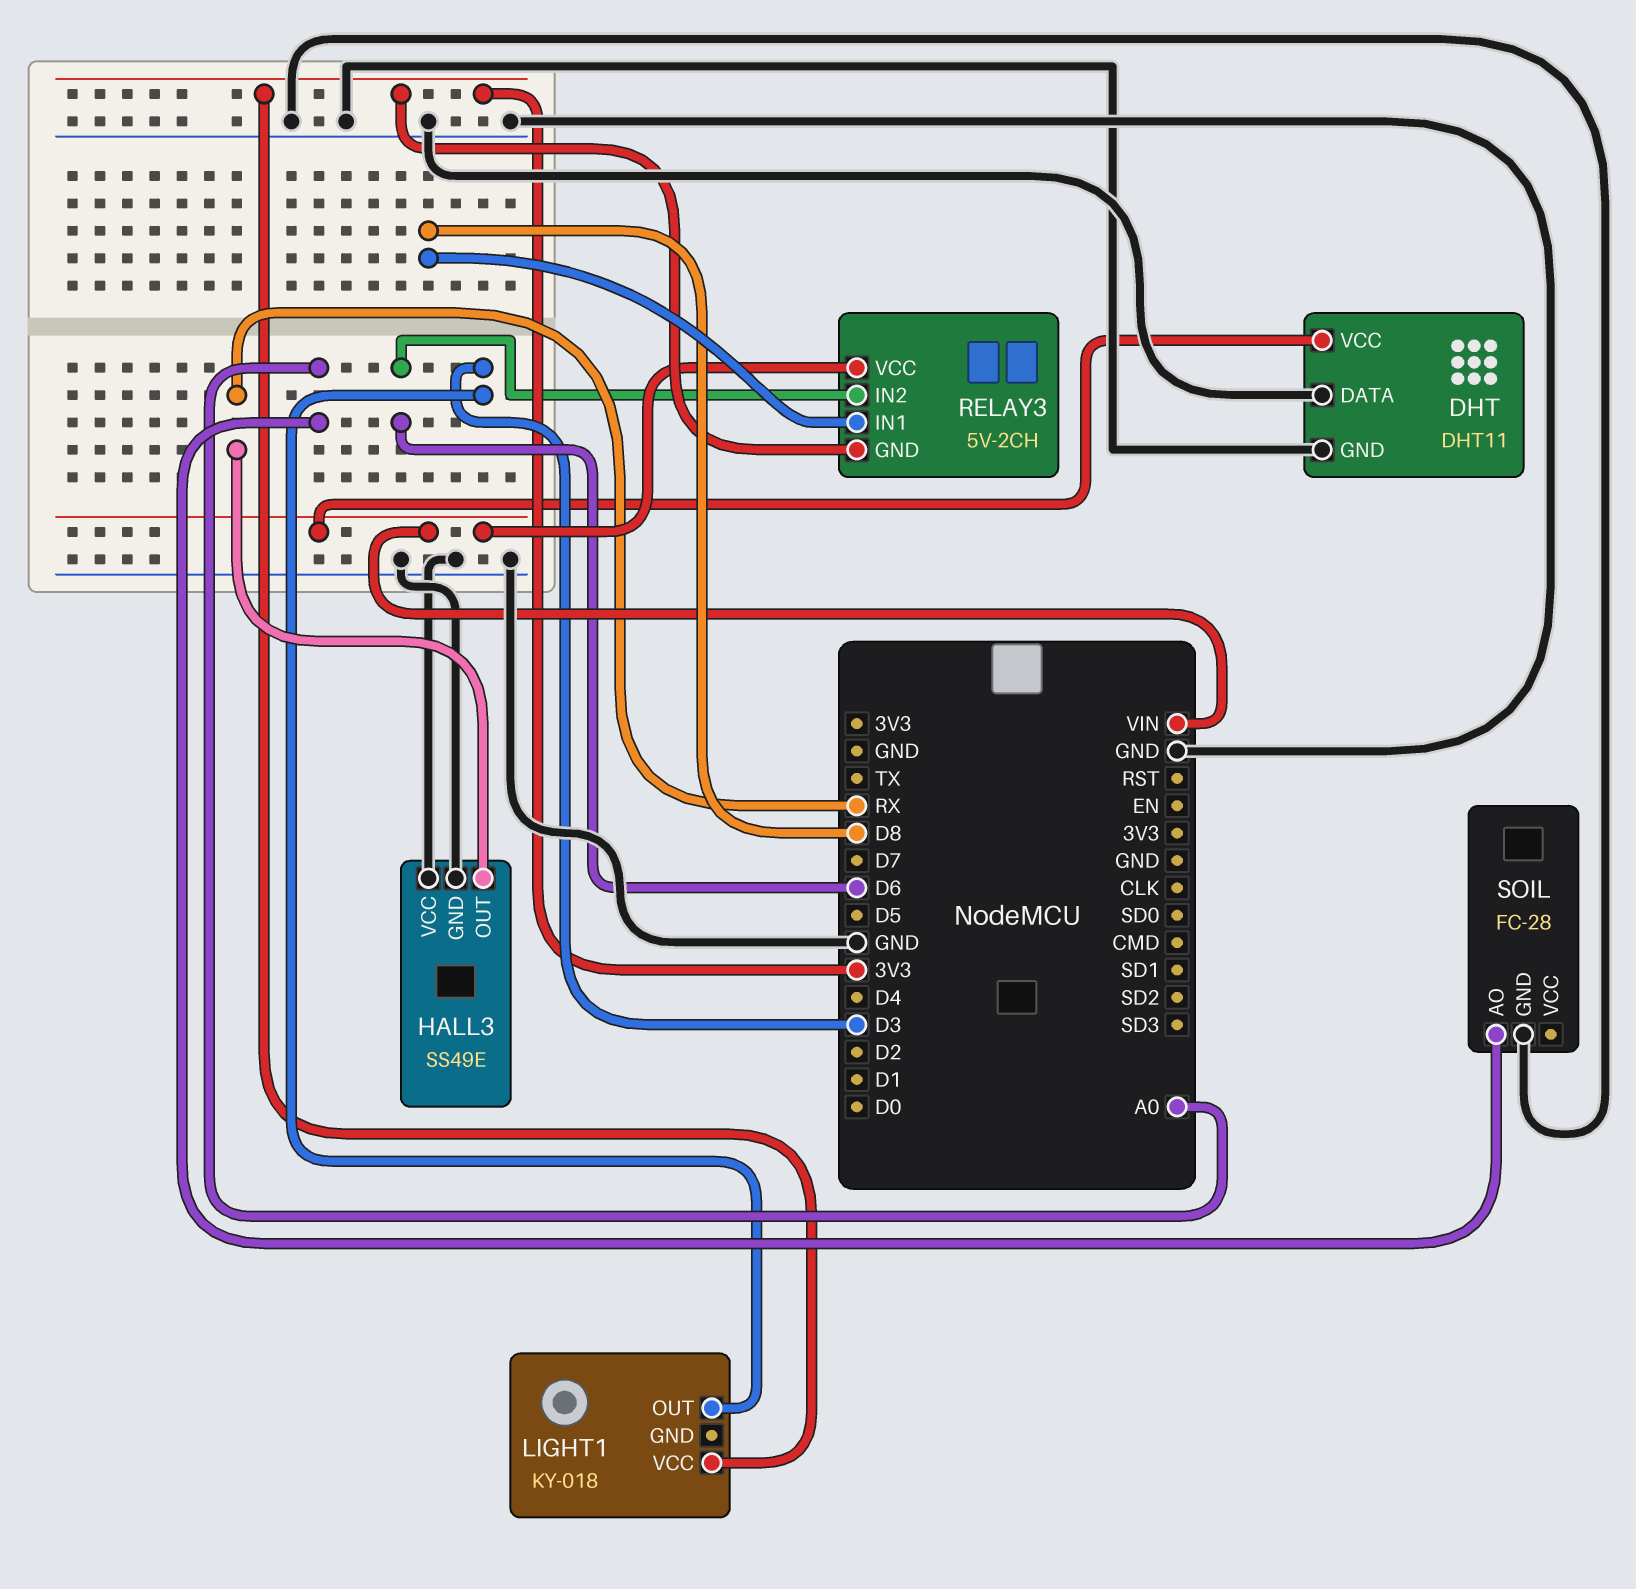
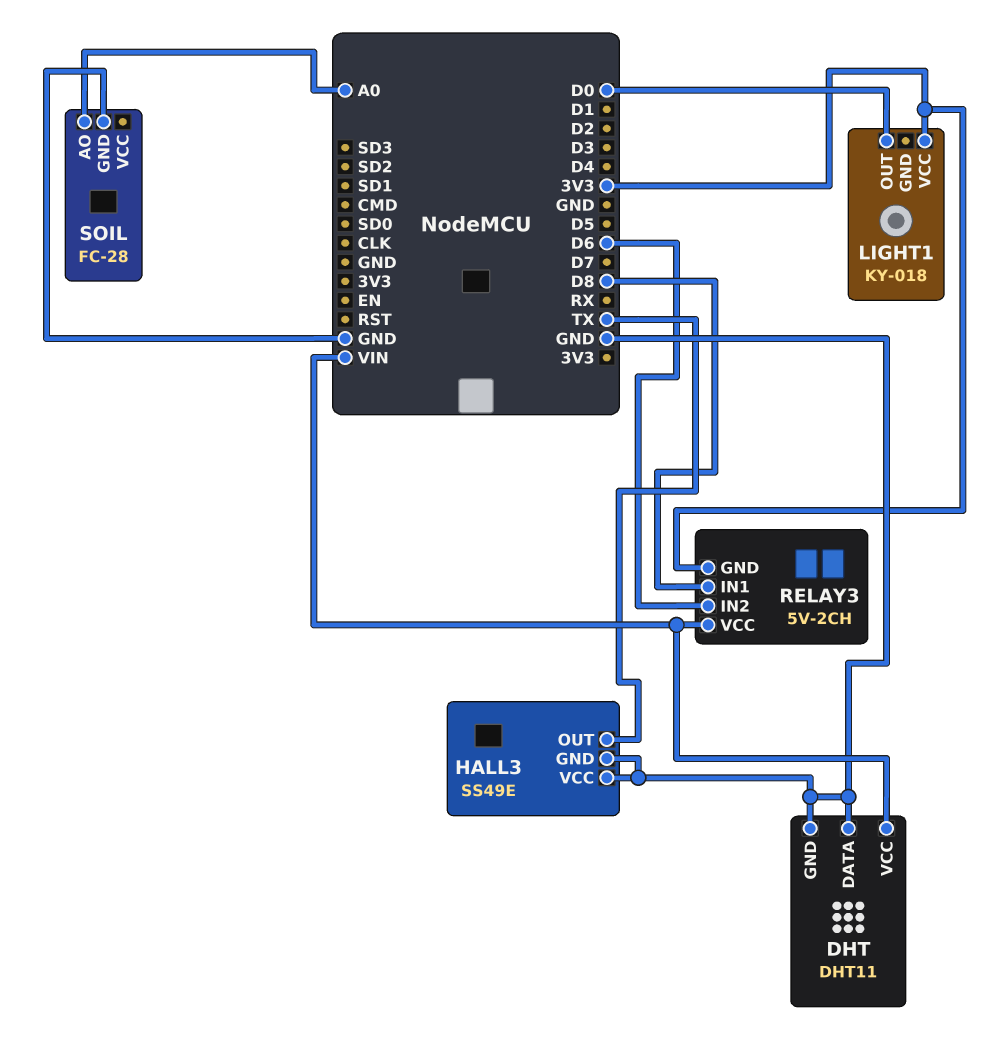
HALL3 pin OUT: RX -> TX
LIGHT1 pin OUT: D3 -> D0

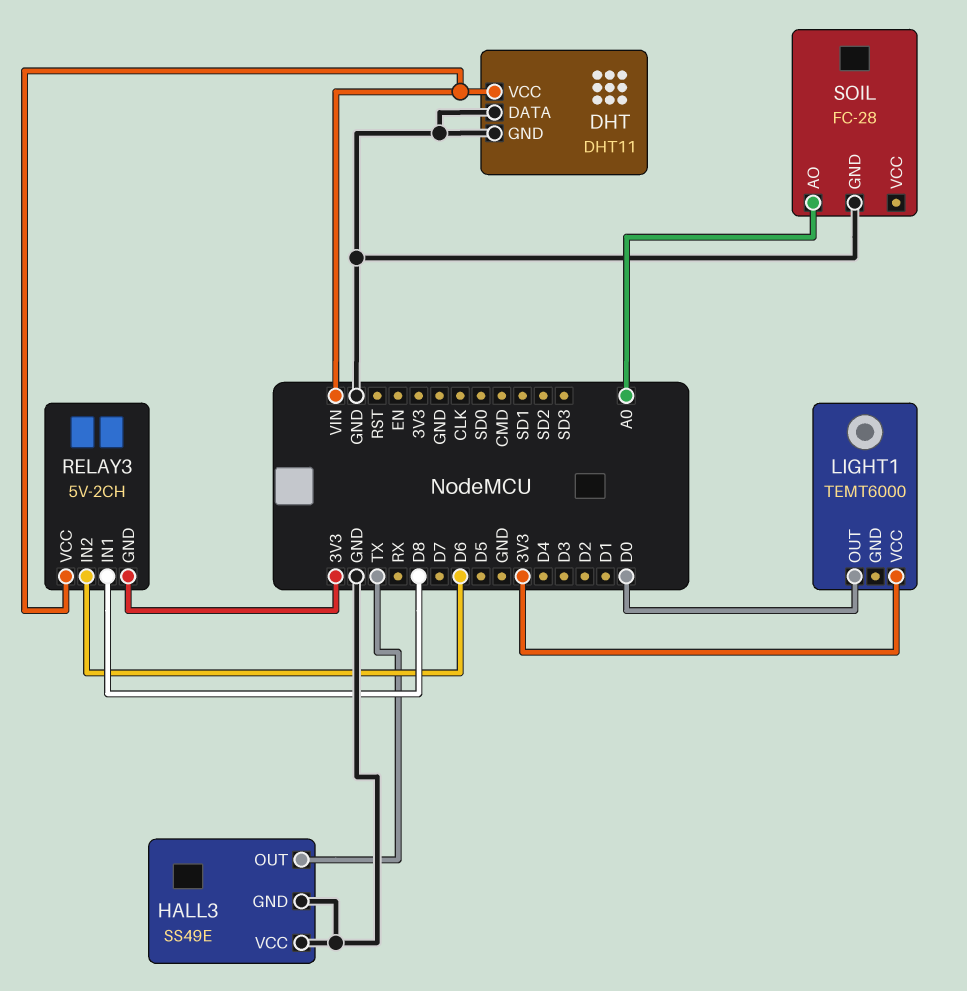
LIGHT1: KY-018 -> TEMT6000

